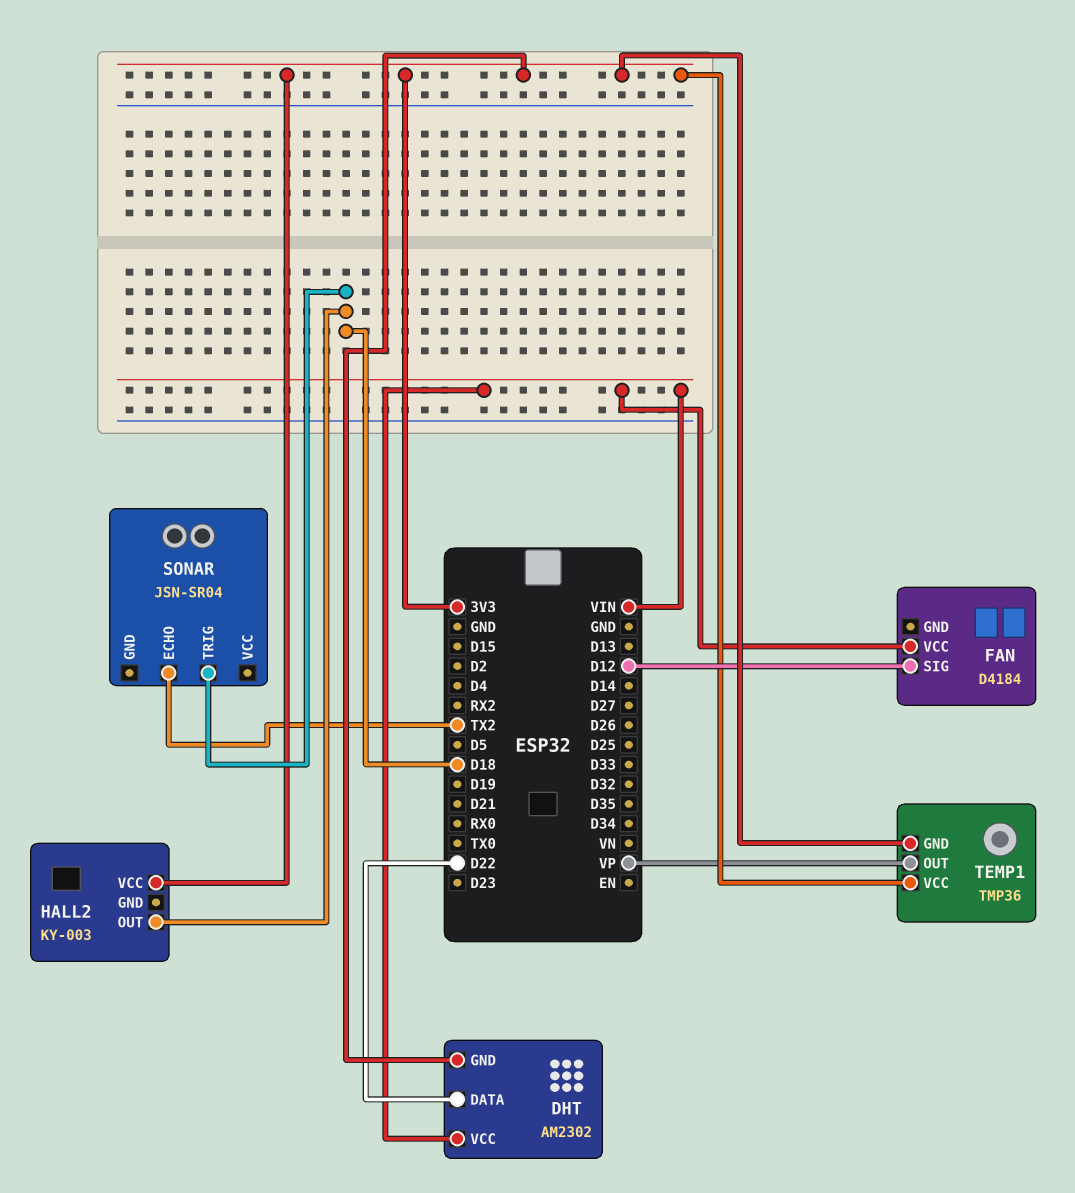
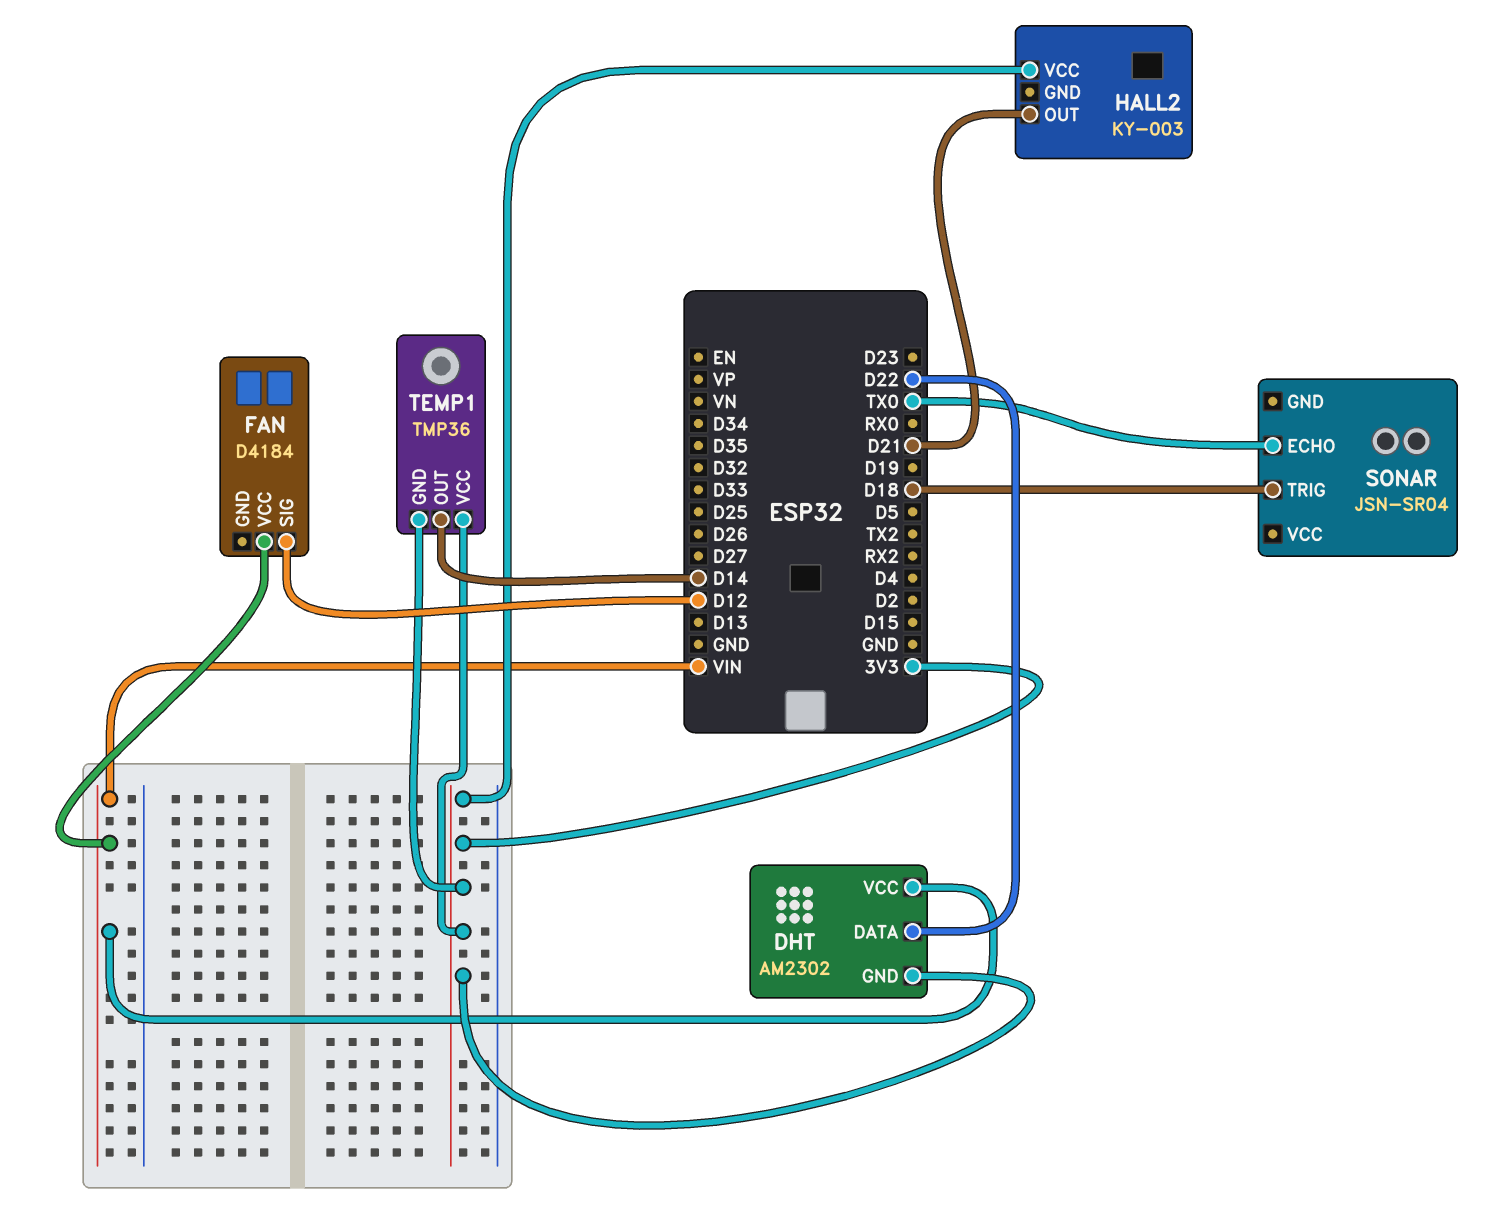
HALL2 pin OUT: D18 -> D21
SONAR pin ECHO: TX2 -> TX0
TEMP1 pin OUT: VP -> D14

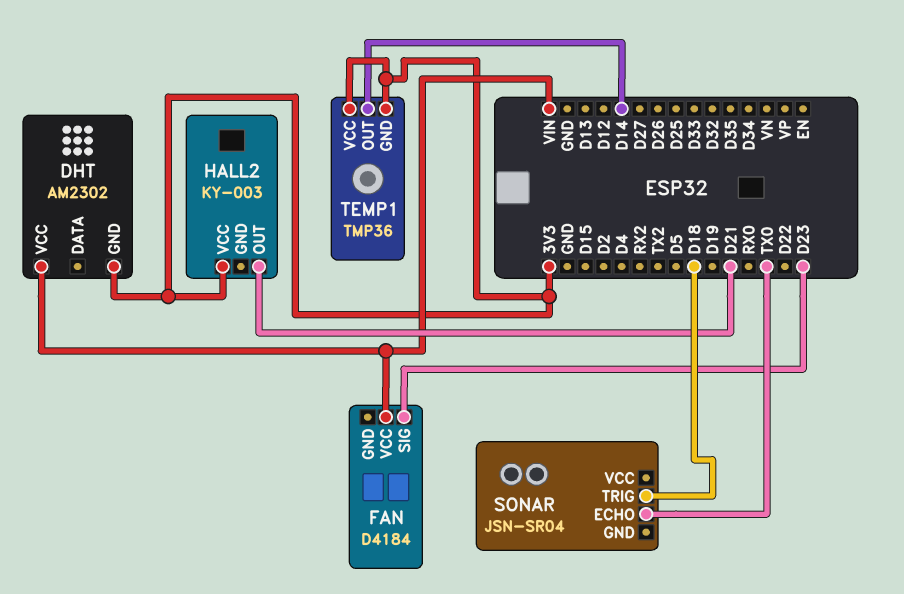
DHT pin DATA: D22 -> none
FAN pin SIG: D12 -> D23

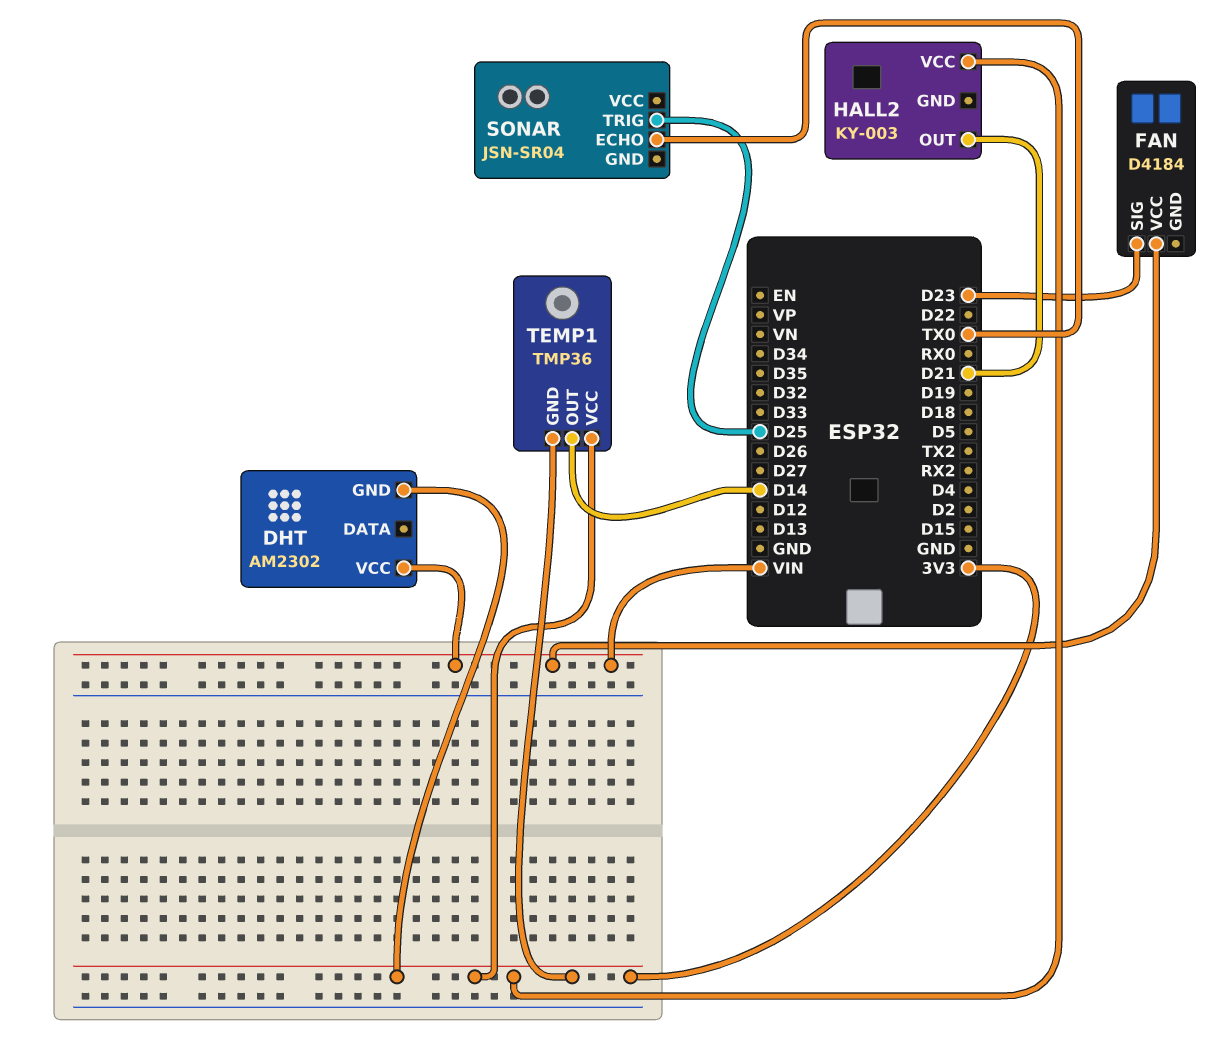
SONAR pin TRIG: D18 -> D25

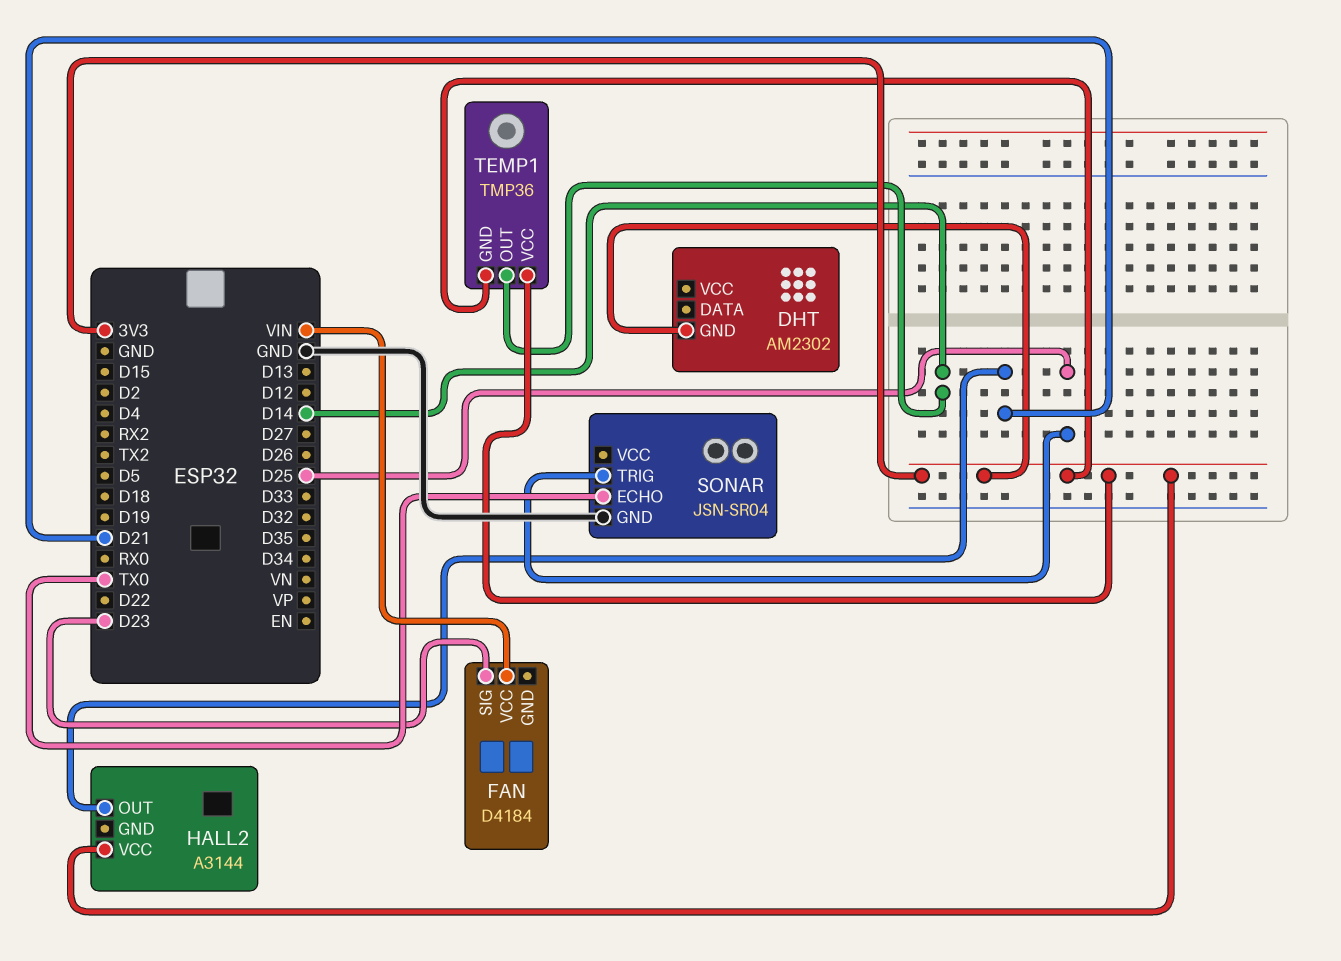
DHT pin VCC: VIN -> none
HALL2: KY-003 -> A3144
SONAR pin GND: none -> GND

